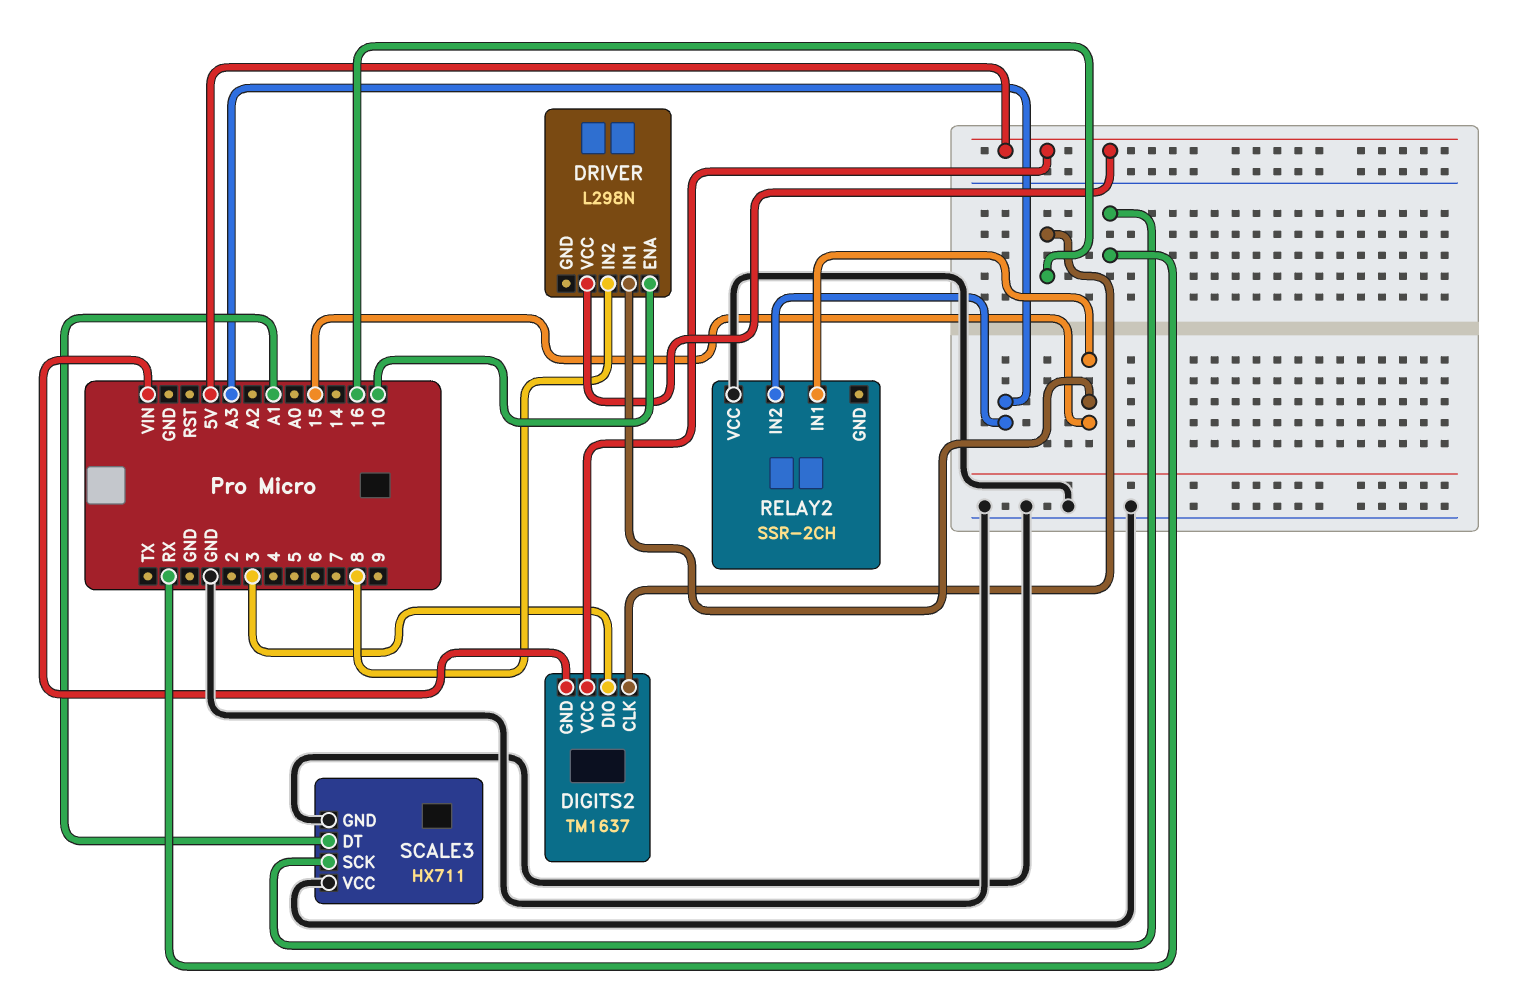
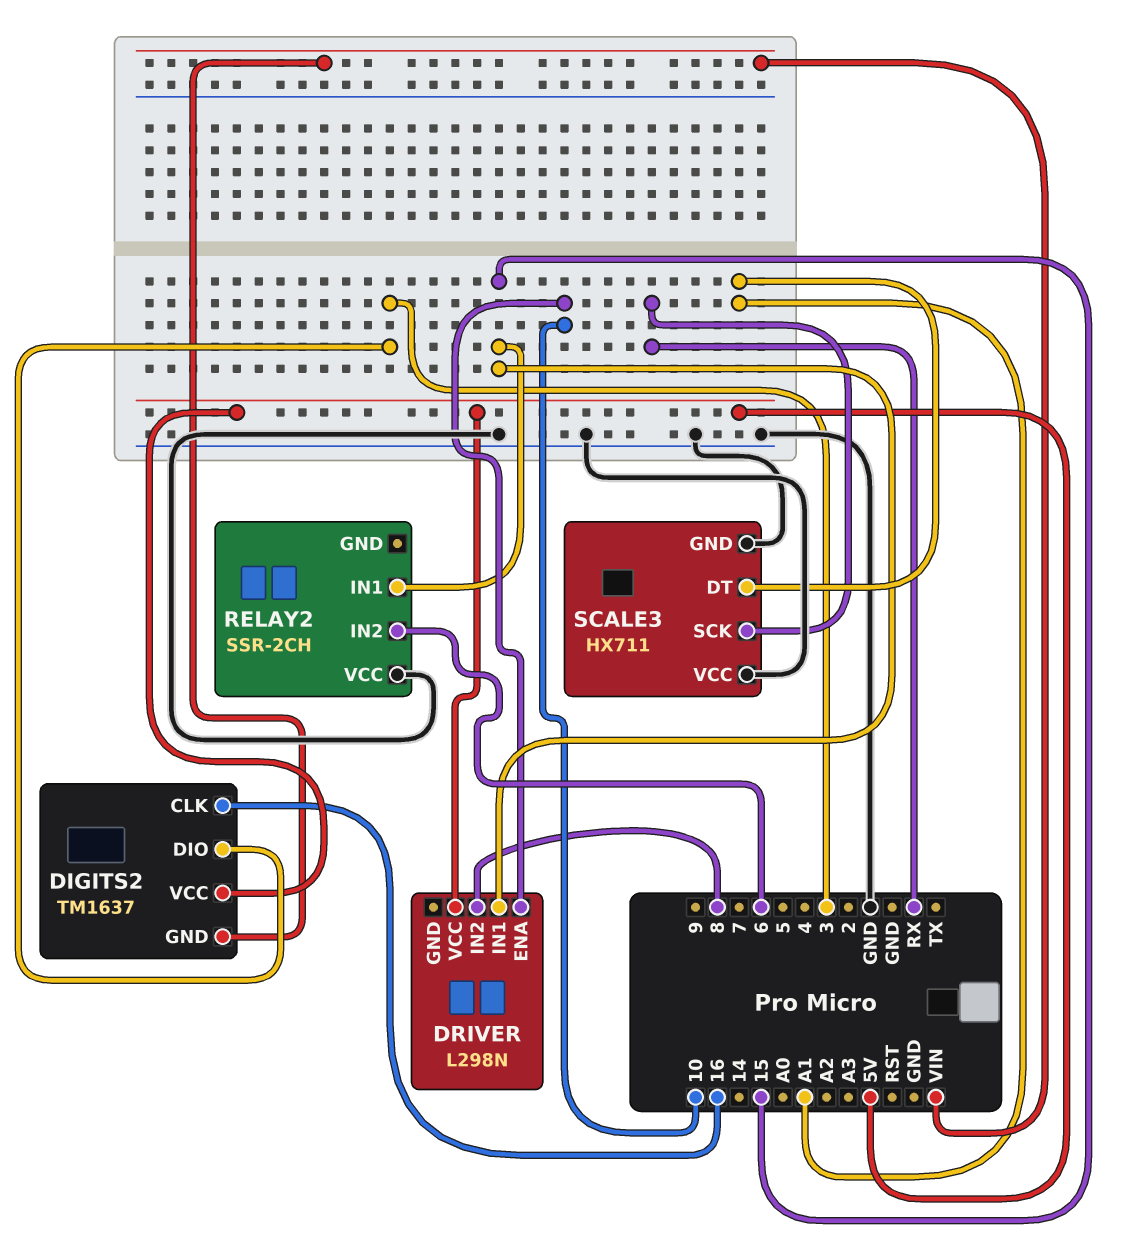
RELAY2 pin IN2: A3 -> 6

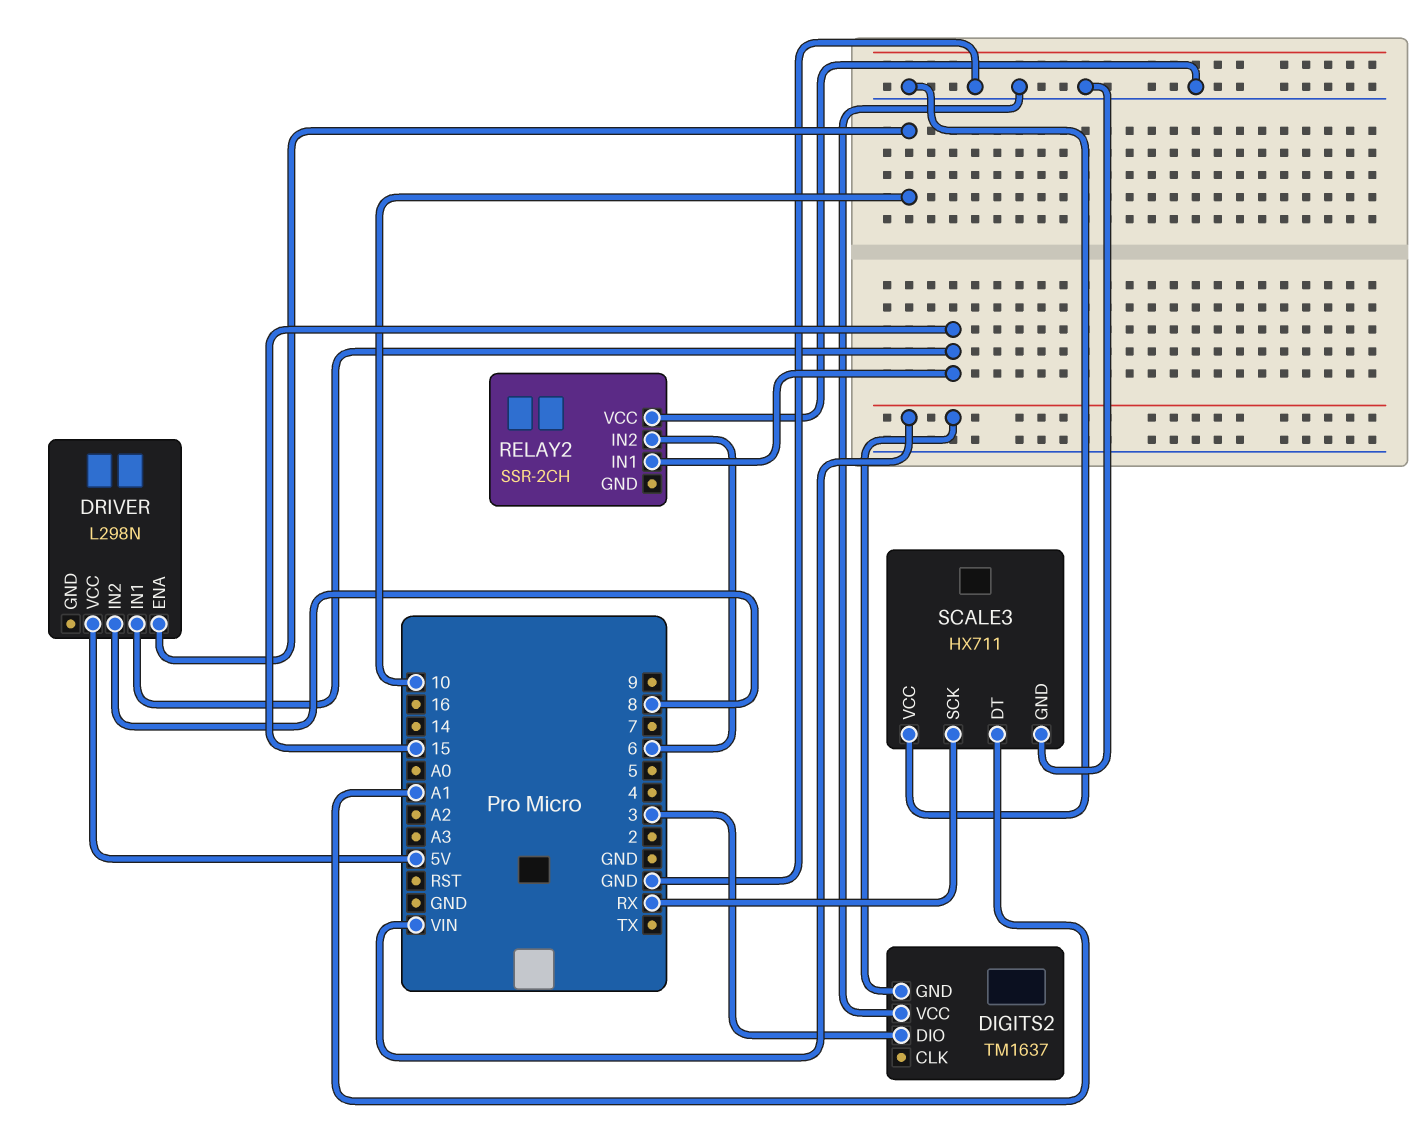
DIGITS2 pin CLK: 16 -> none
DIGITS2 pin VCC: 5V -> GND

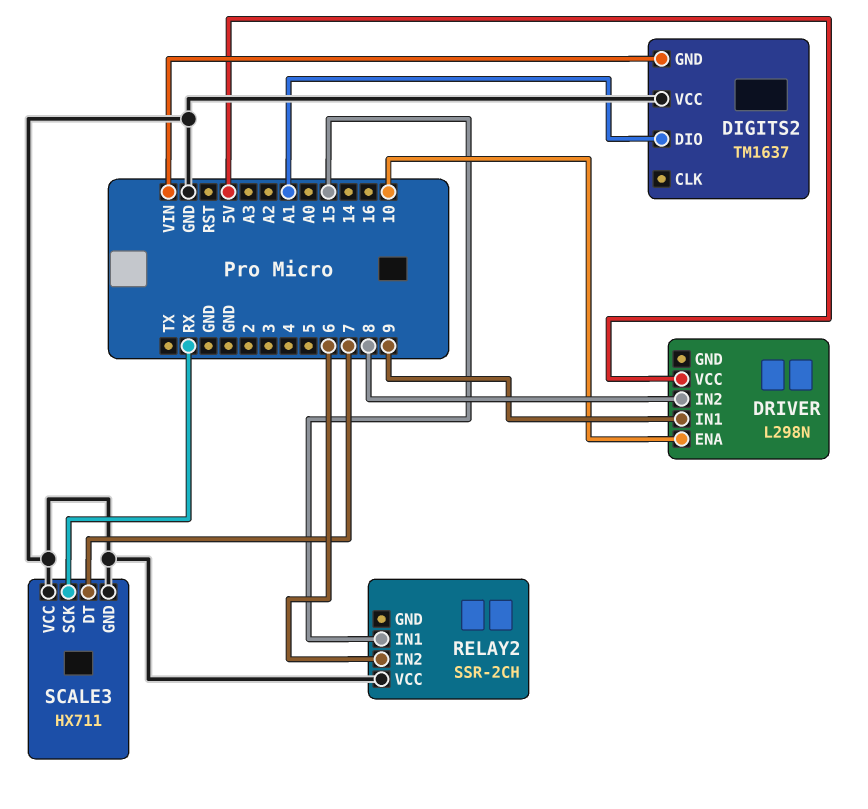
DIGITS2 pin DIO: 3 -> A1
DRIVER pin IN1: 15 -> 9
SCALE3 pin DT: A1 -> 7

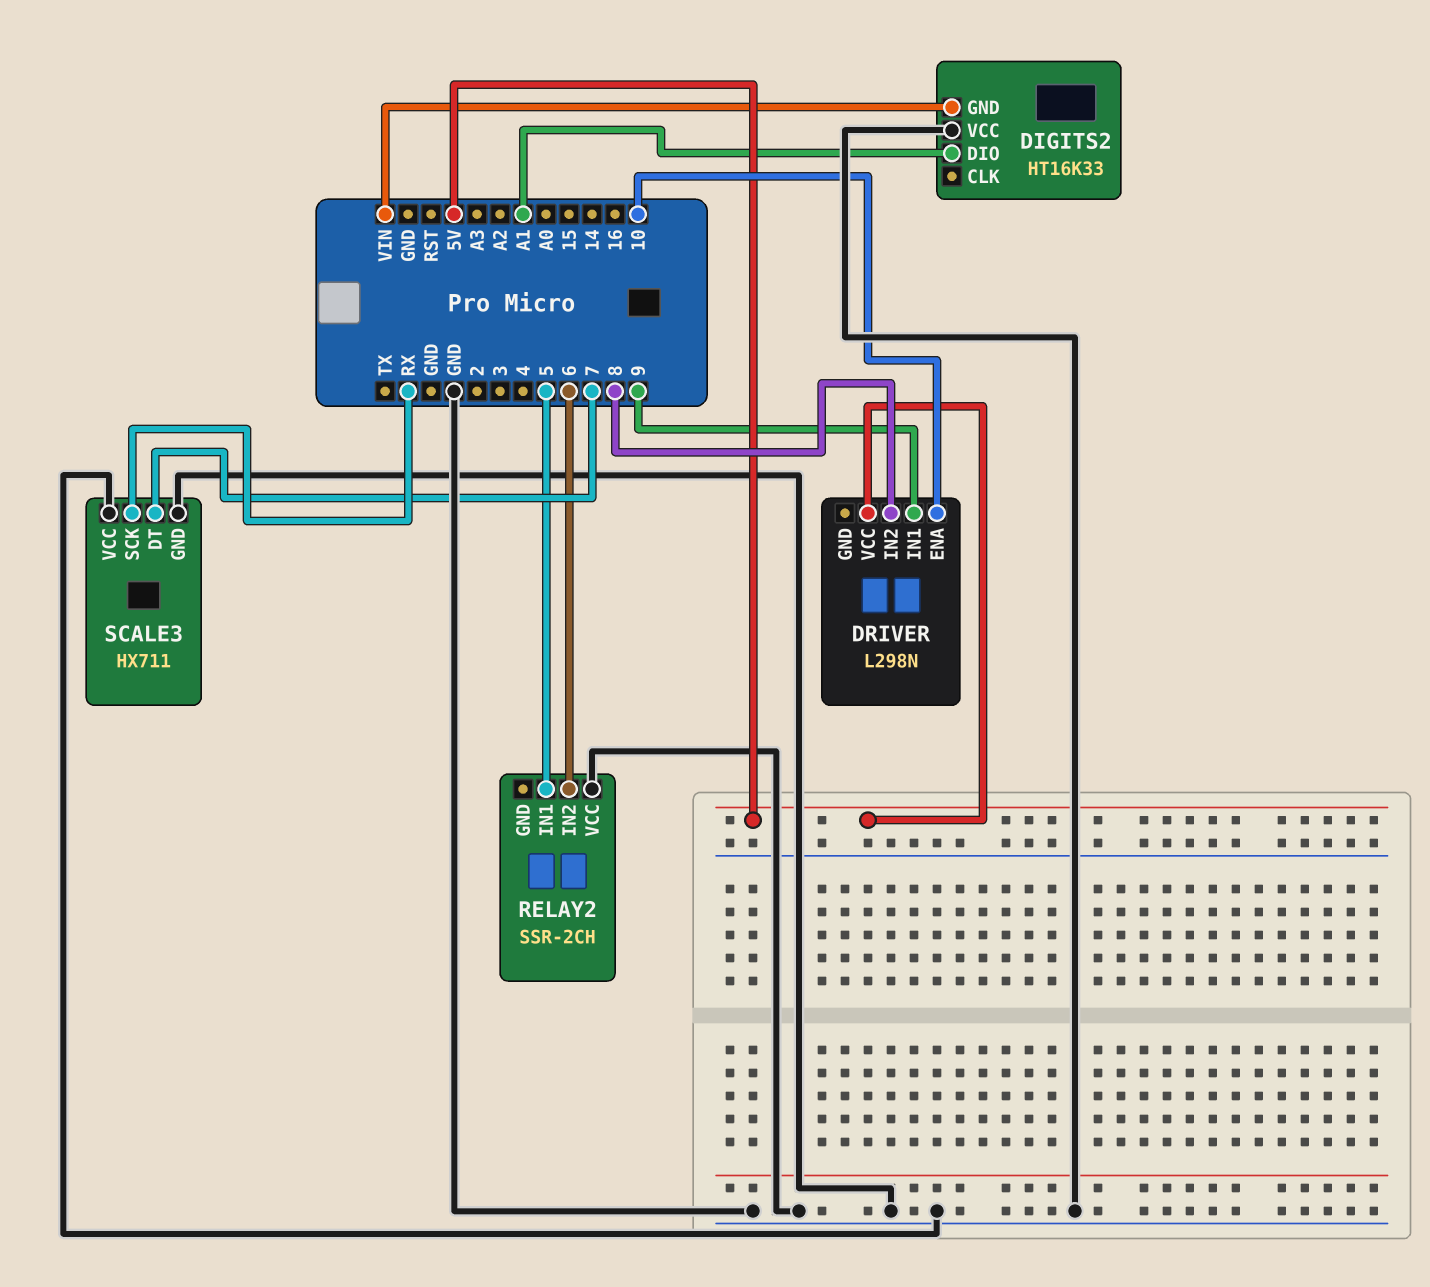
DIGITS2: TM1637 -> HT16K33
RELAY2 pin IN1: 15 -> 5

